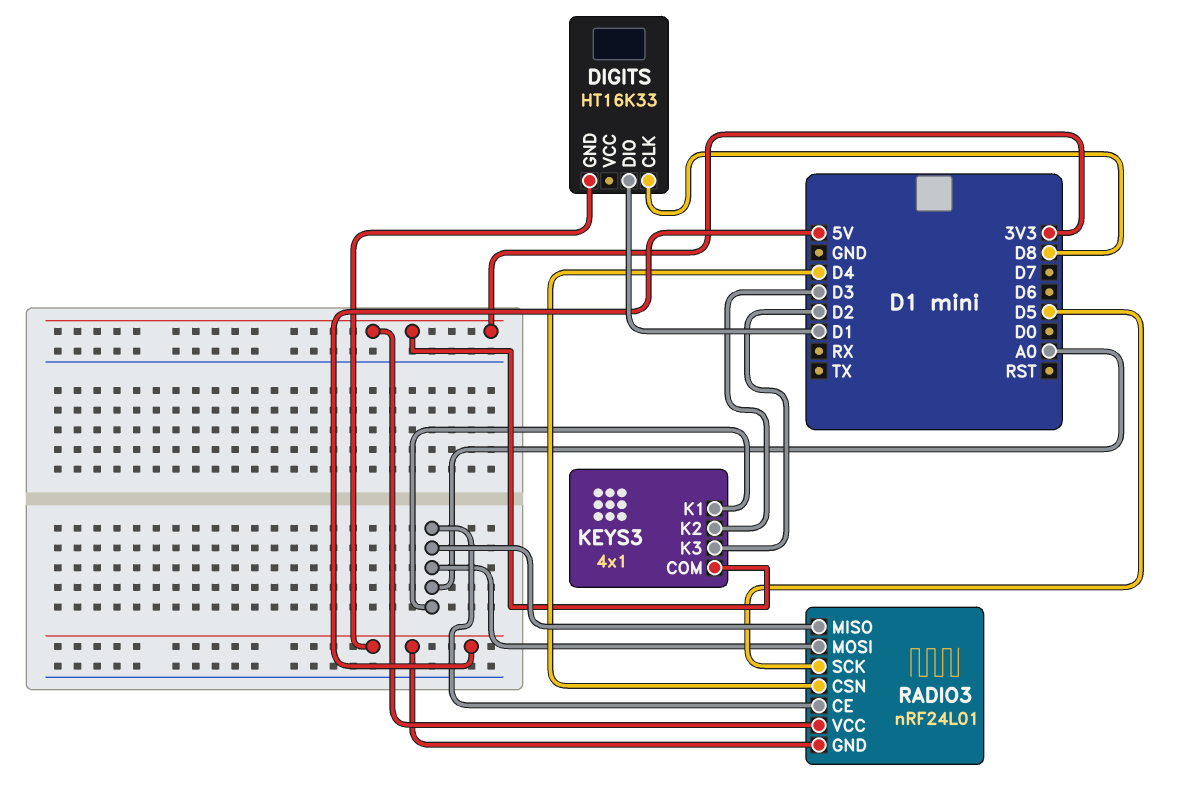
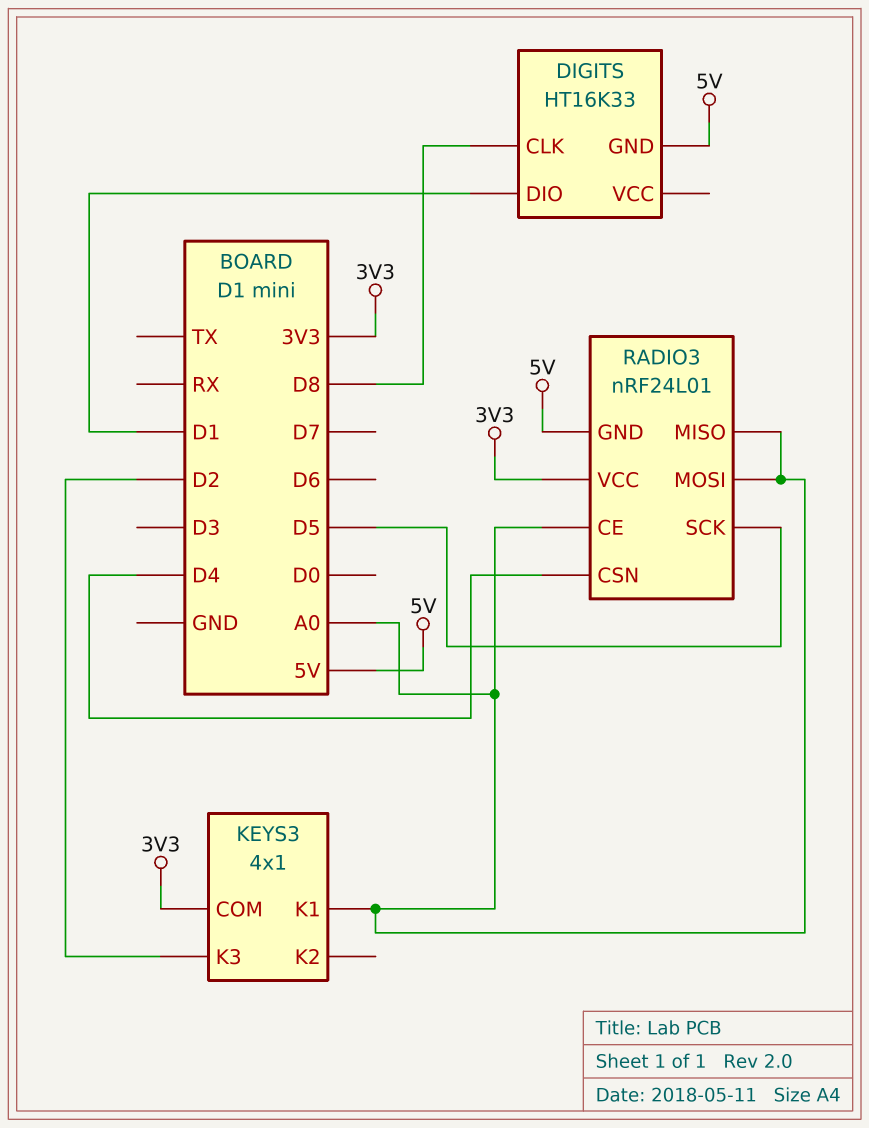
KEYS3 pin K2: D3 -> none

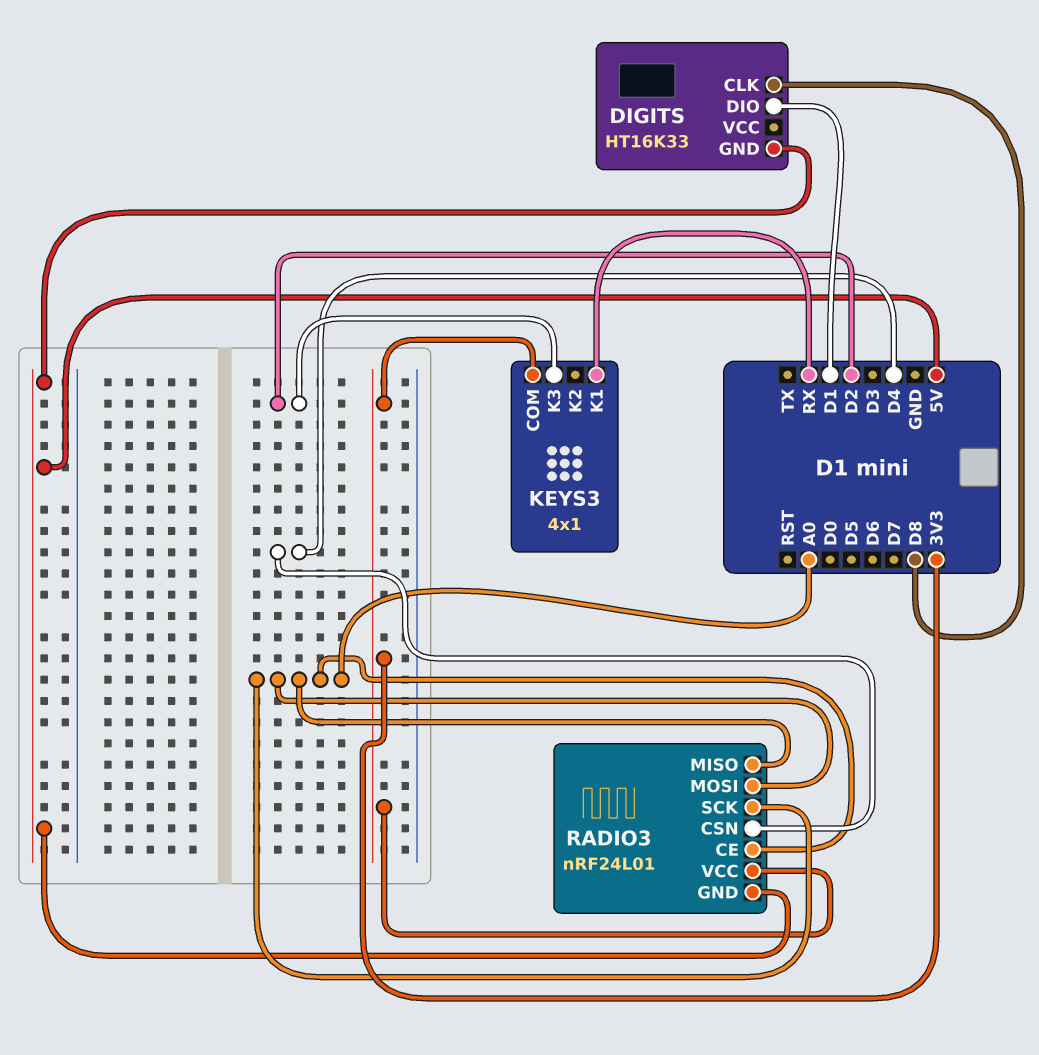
KEYS3 pin K1: A0 -> RX
RADIO3 pin SCK: D5 -> A0

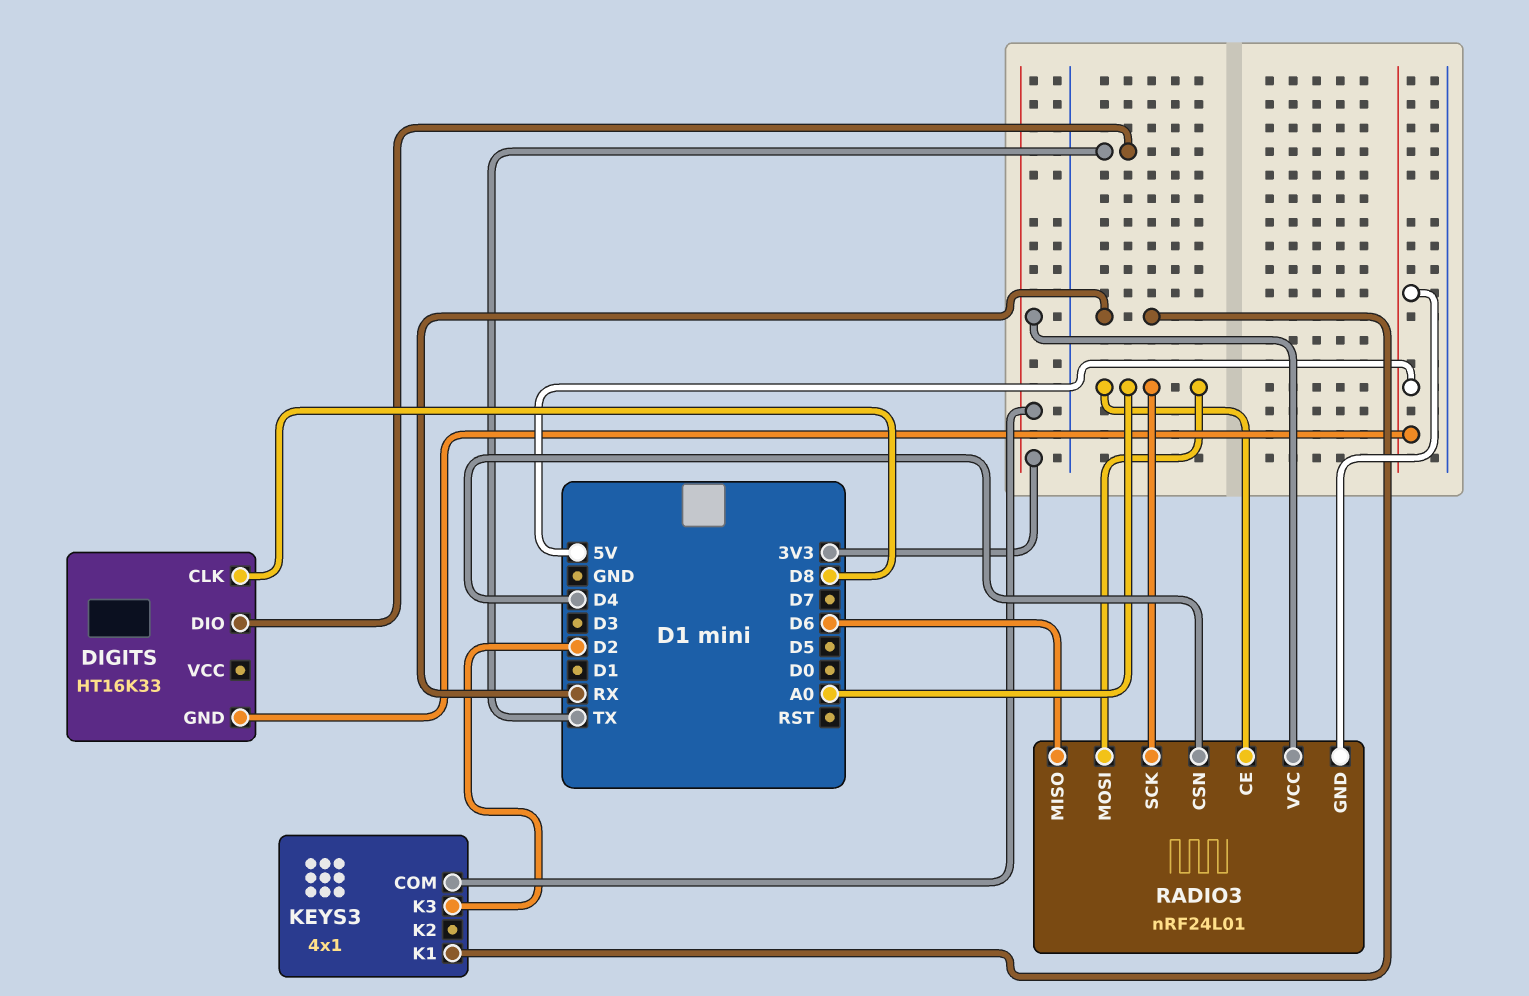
DIGITS pin DIO: D1 -> TX
RADIO3 pin MISO: A0 -> D6

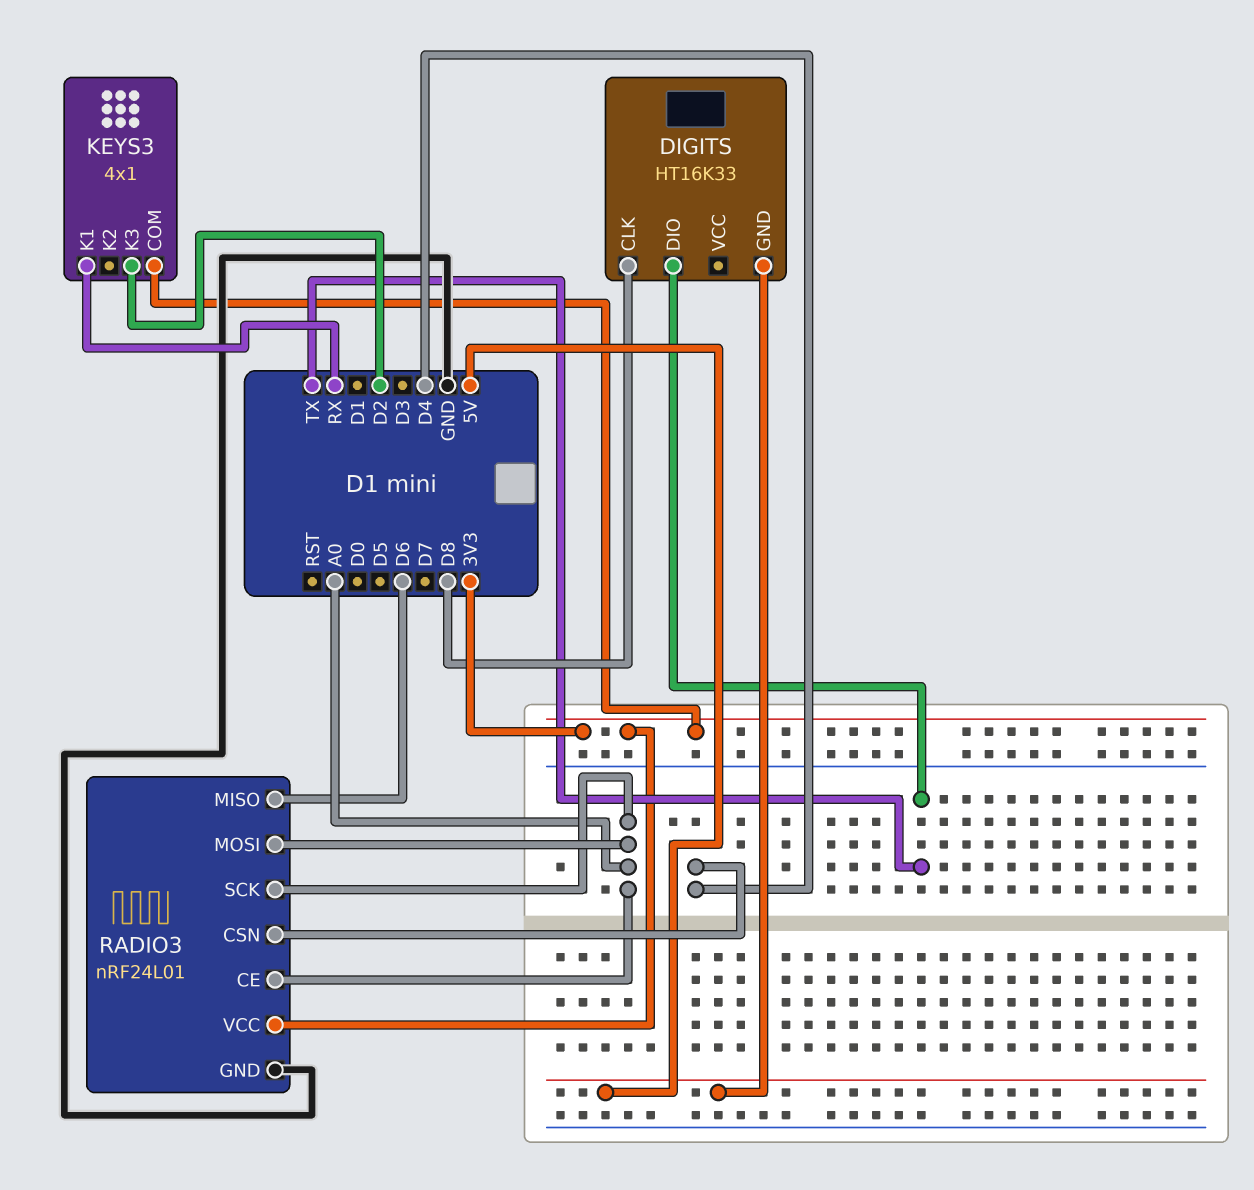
RADIO3 pin GND: 5V -> GND

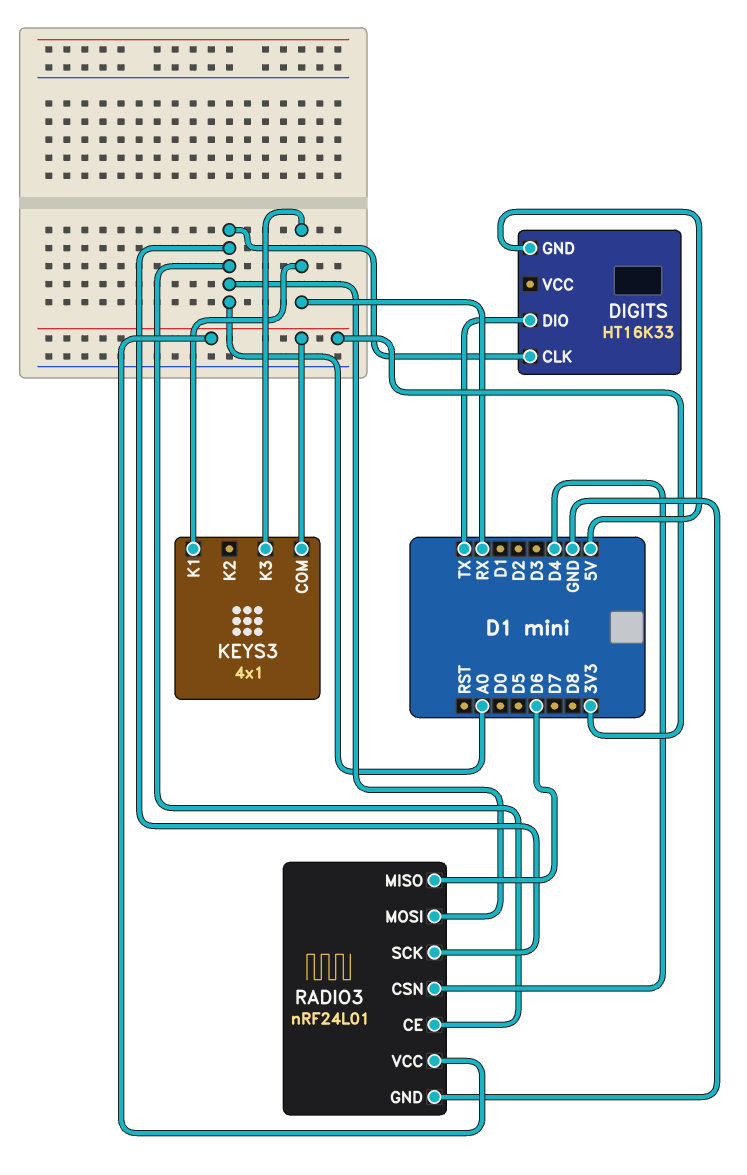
DIGITS pin CLK: D8 -> A0
KEYS3 pin K3: D2 -> RX

